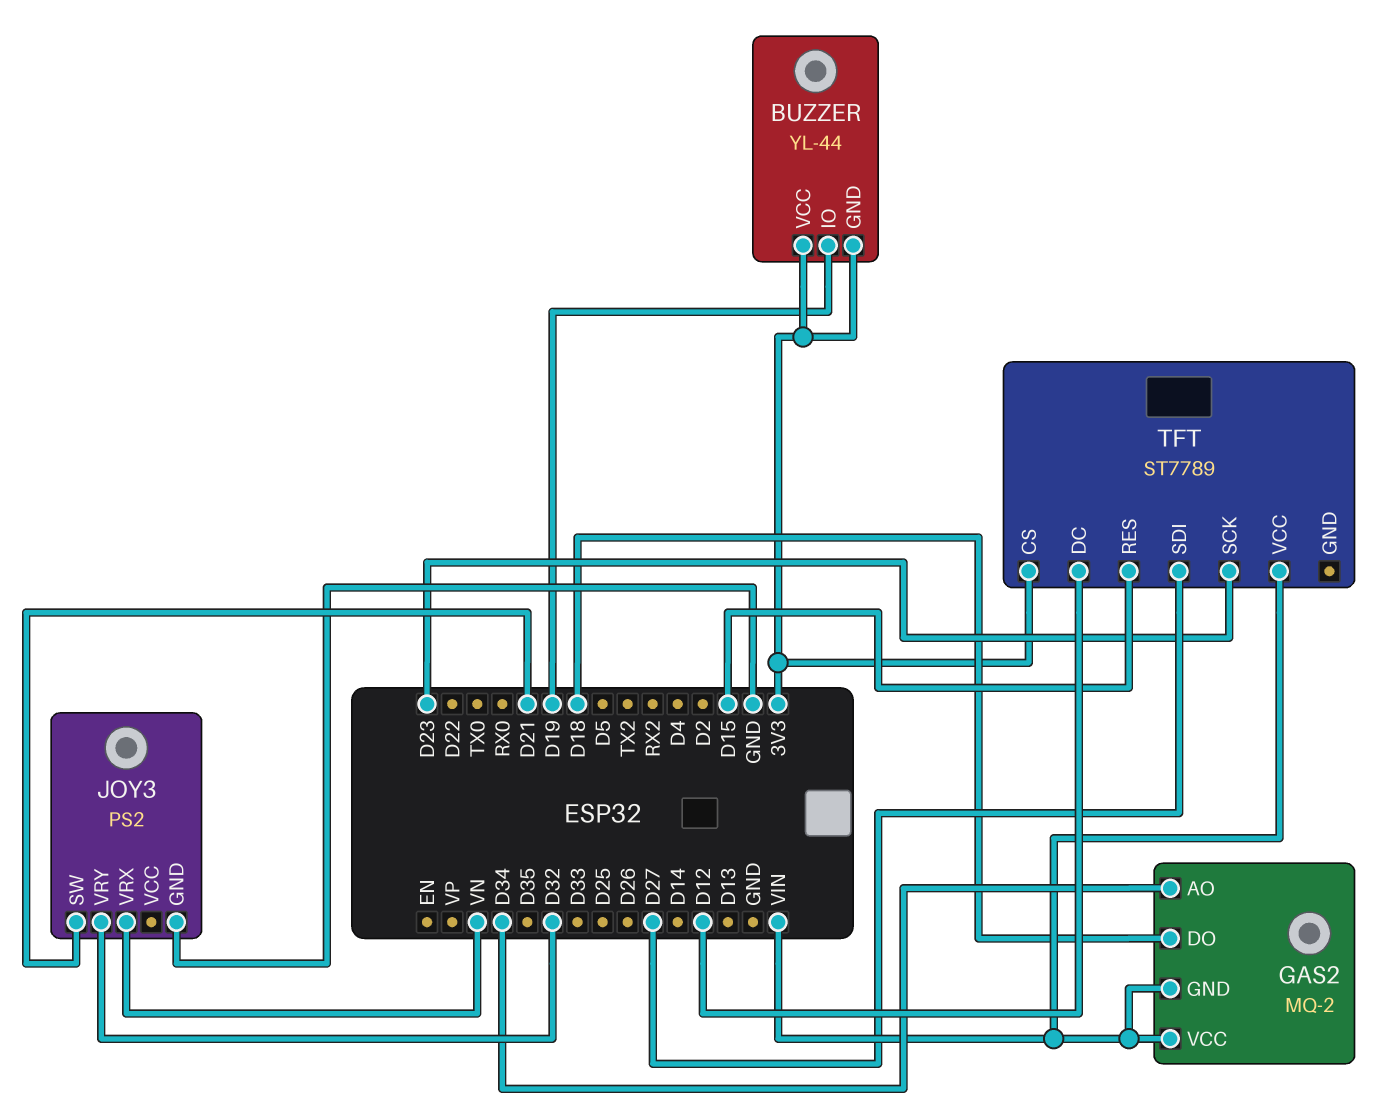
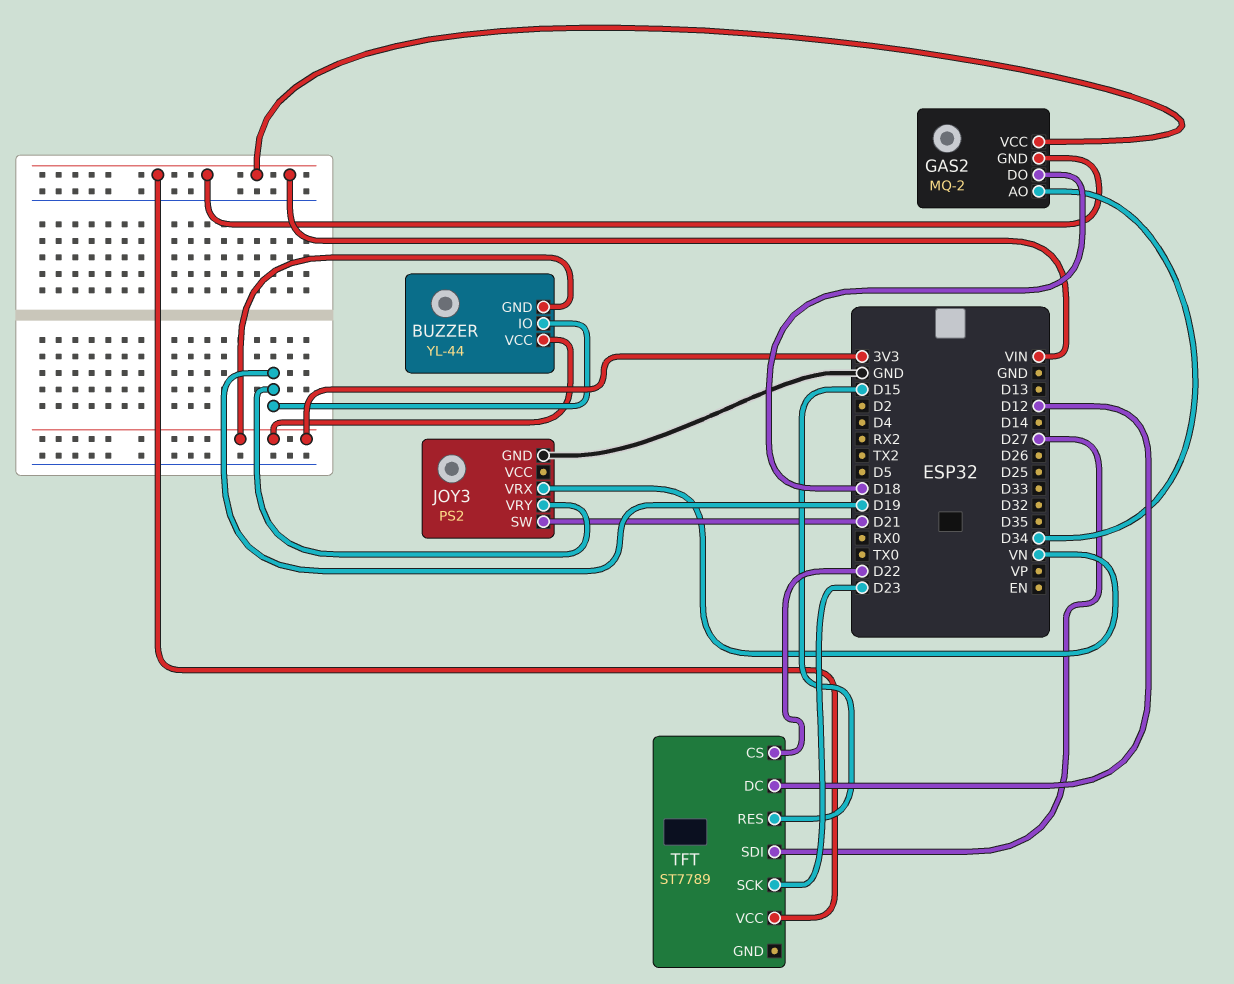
JOY3 pin VRY: D32 -> D19
TFT pin CS: 3V3 -> D22

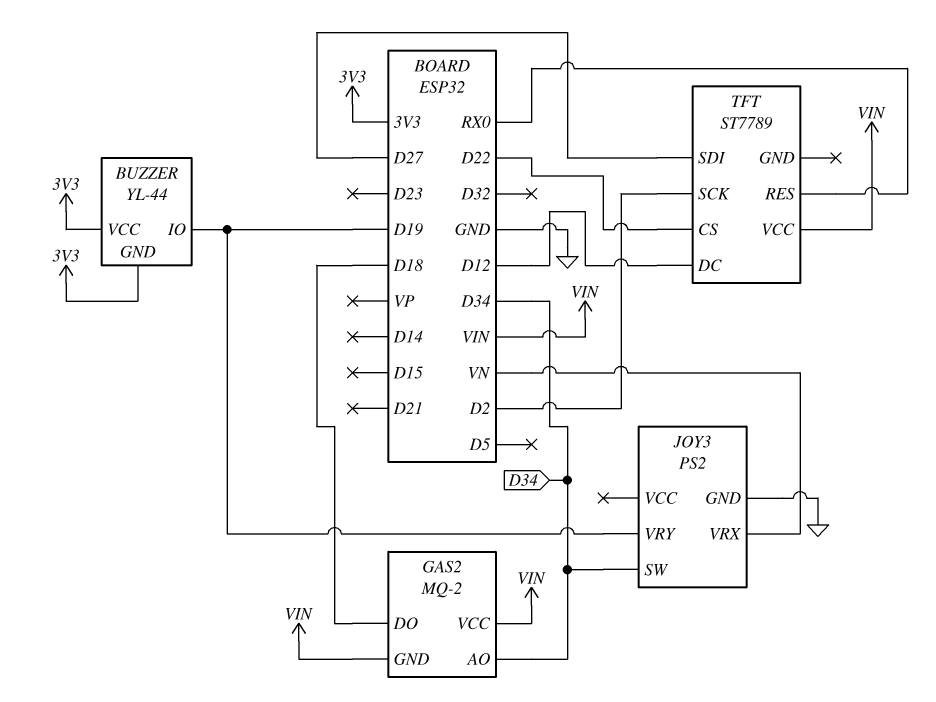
JOY3 pin SW: D21 -> D34
TFT pin RES: D15 -> RX0
TFT pin SCK: D23 -> D2

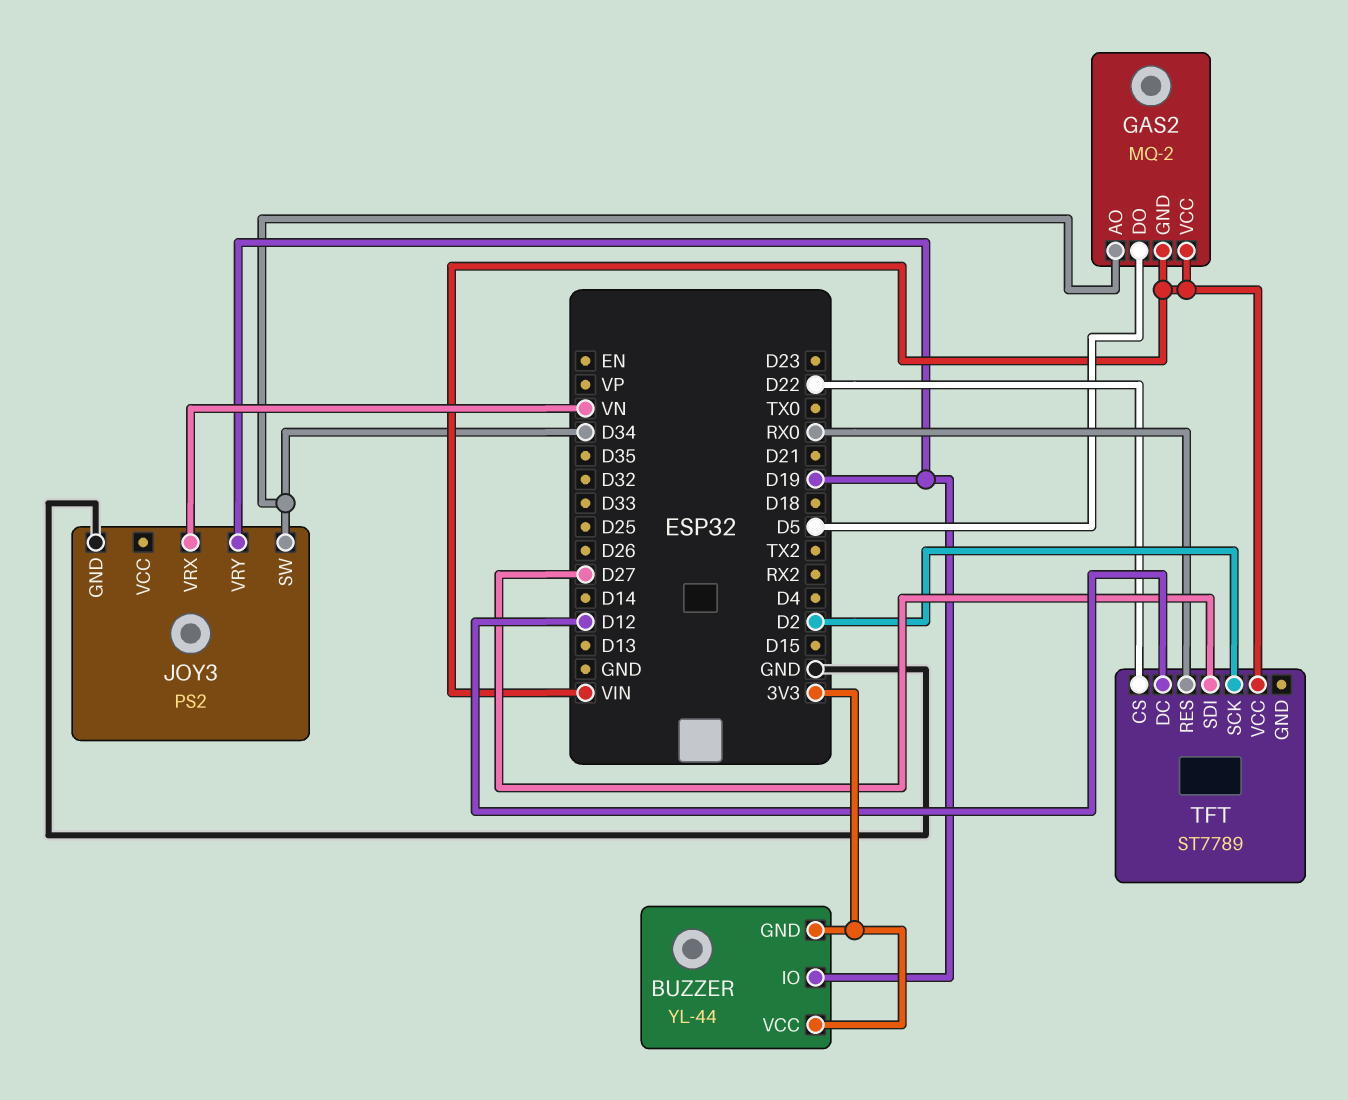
GAS2 pin DO: D18 -> D5

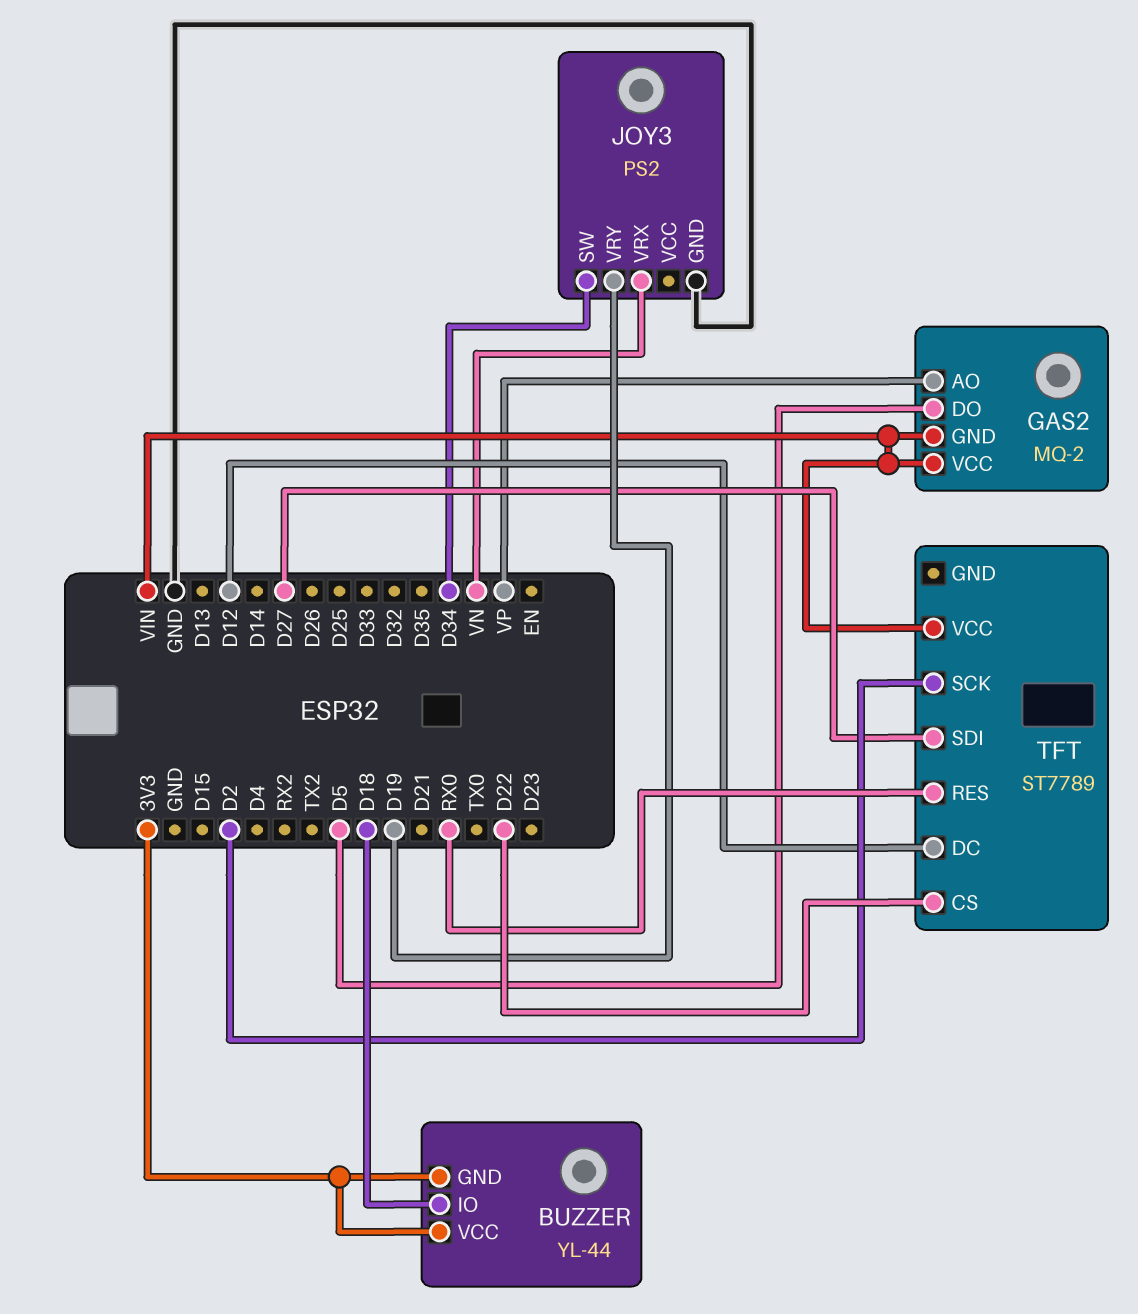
BUZZER pin IO: D19 -> D18
GAS2 pin AO: D34 -> VP

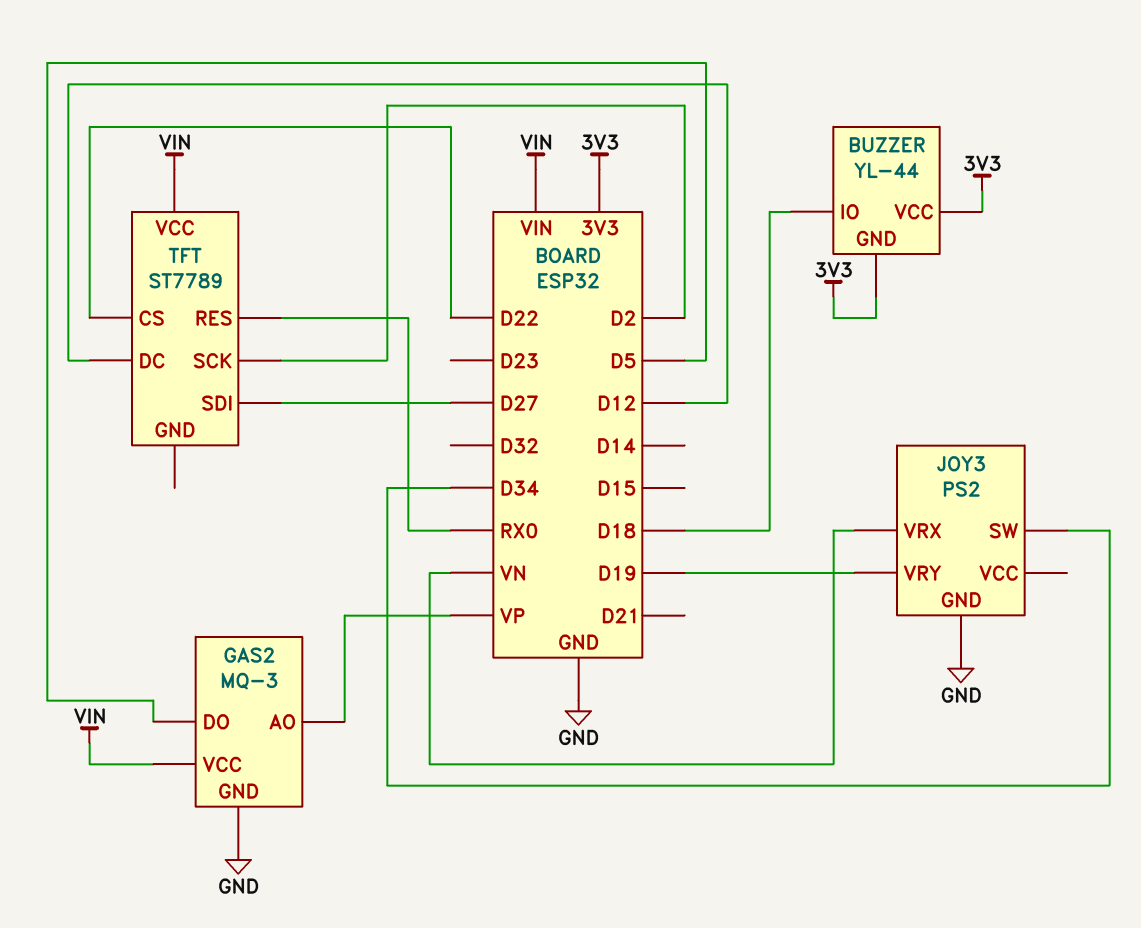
GAS2: MQ-2 -> MQ-3
GAS2 pin GND: VIN -> GND

